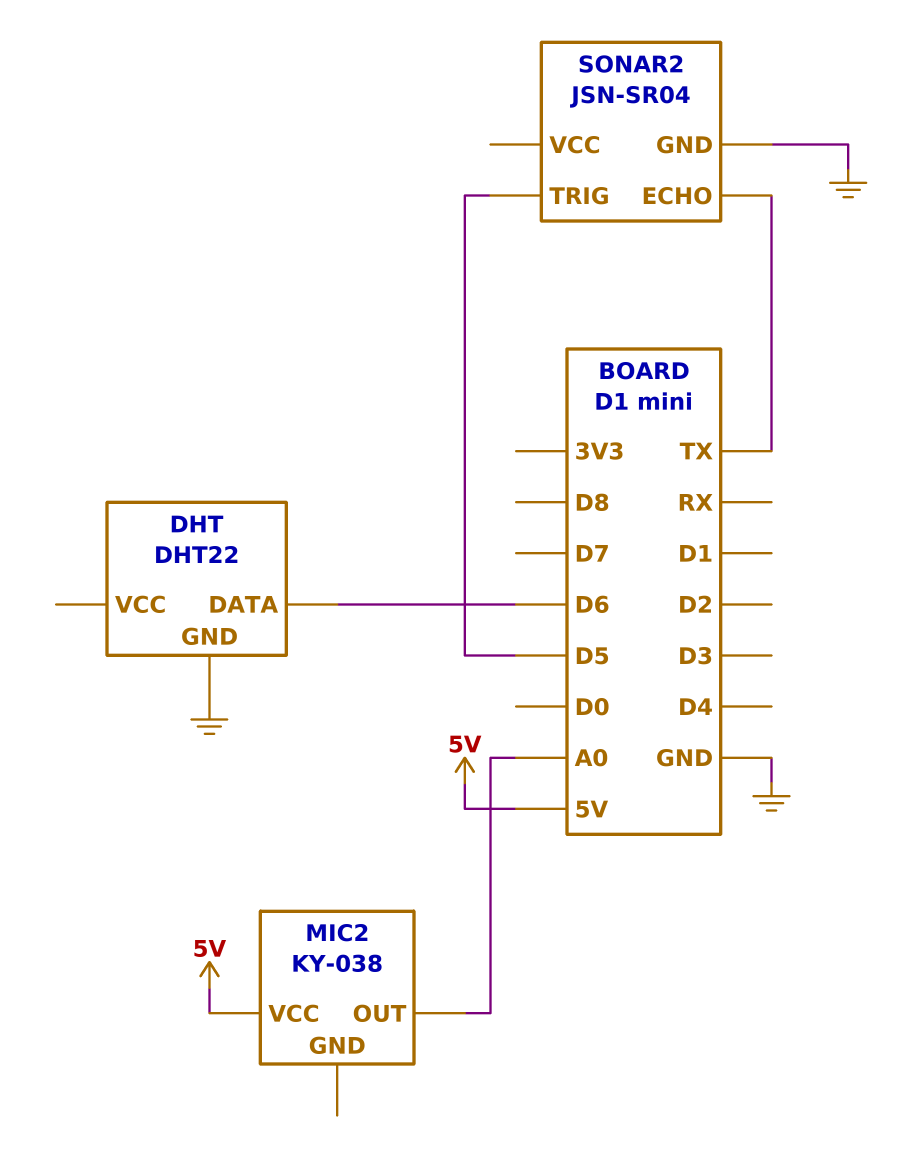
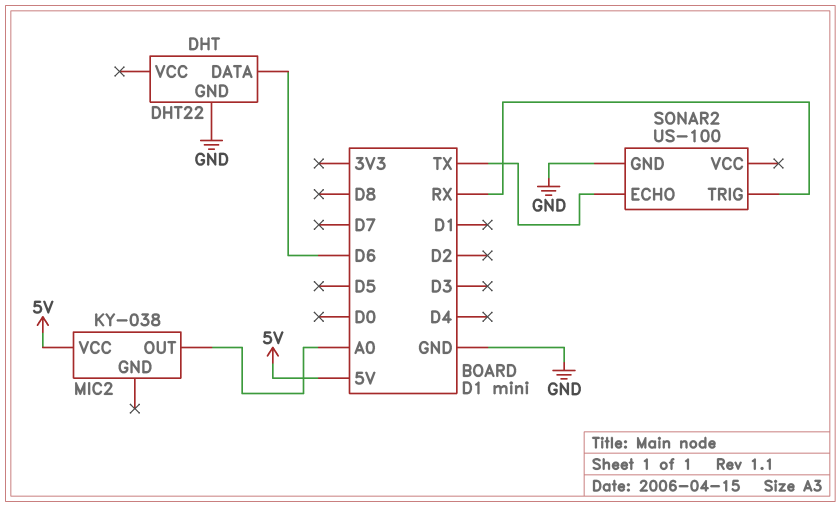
SONAR2: JSN-SR04 -> US-100
SONAR2 pin TRIG: D5 -> RX

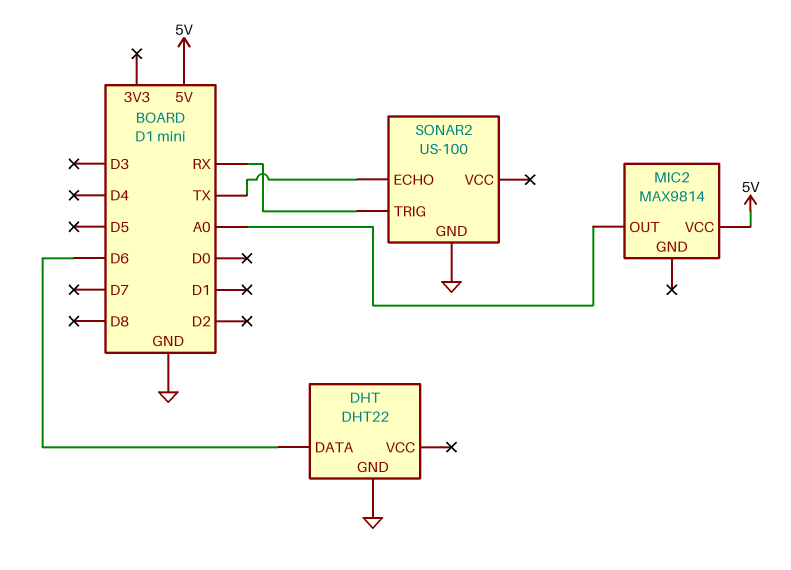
MIC2: KY-038 -> MAX9814

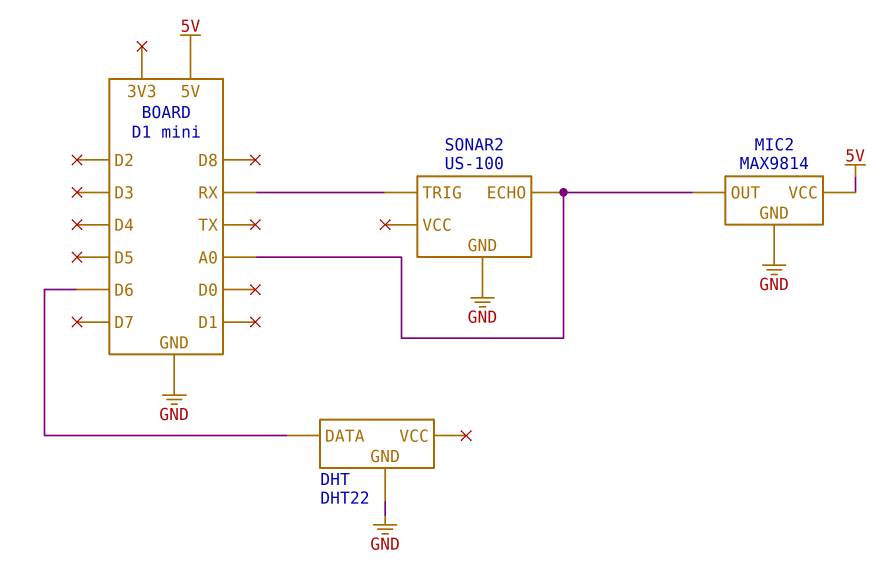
MIC2 pin GND: none -> GND
SONAR2 pin ECHO: TX -> A0

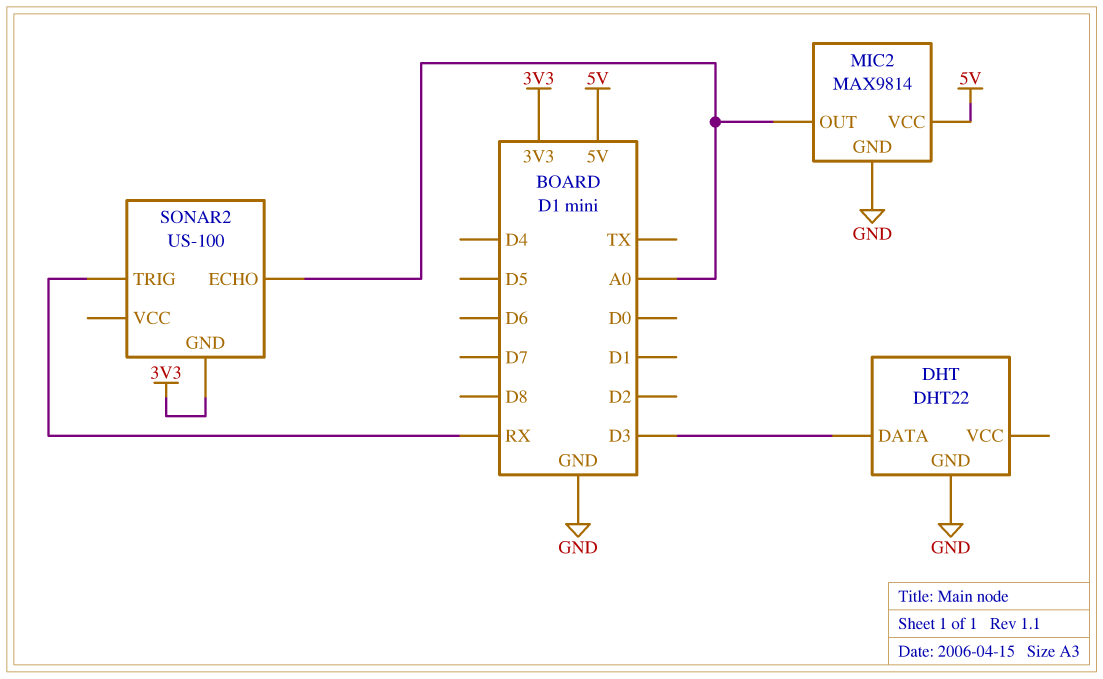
DHT pin DATA: D6 -> D3
SONAR2 pin GND: GND -> 3V3

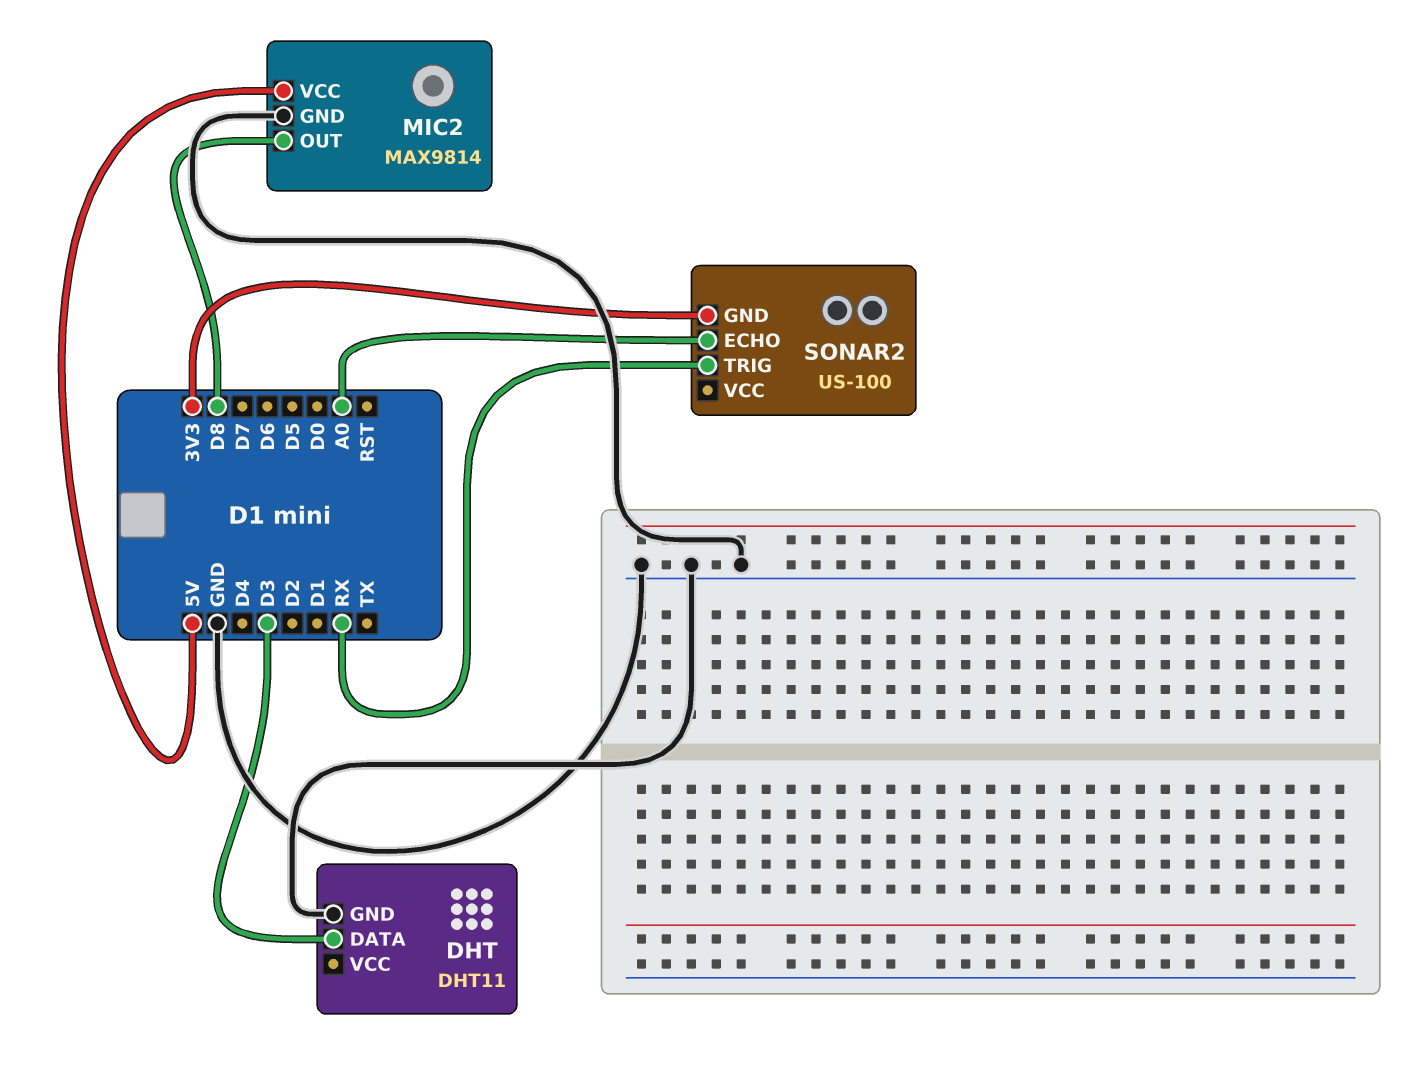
DHT: DHT22 -> DHT11
MIC2 pin OUT: A0 -> D8

